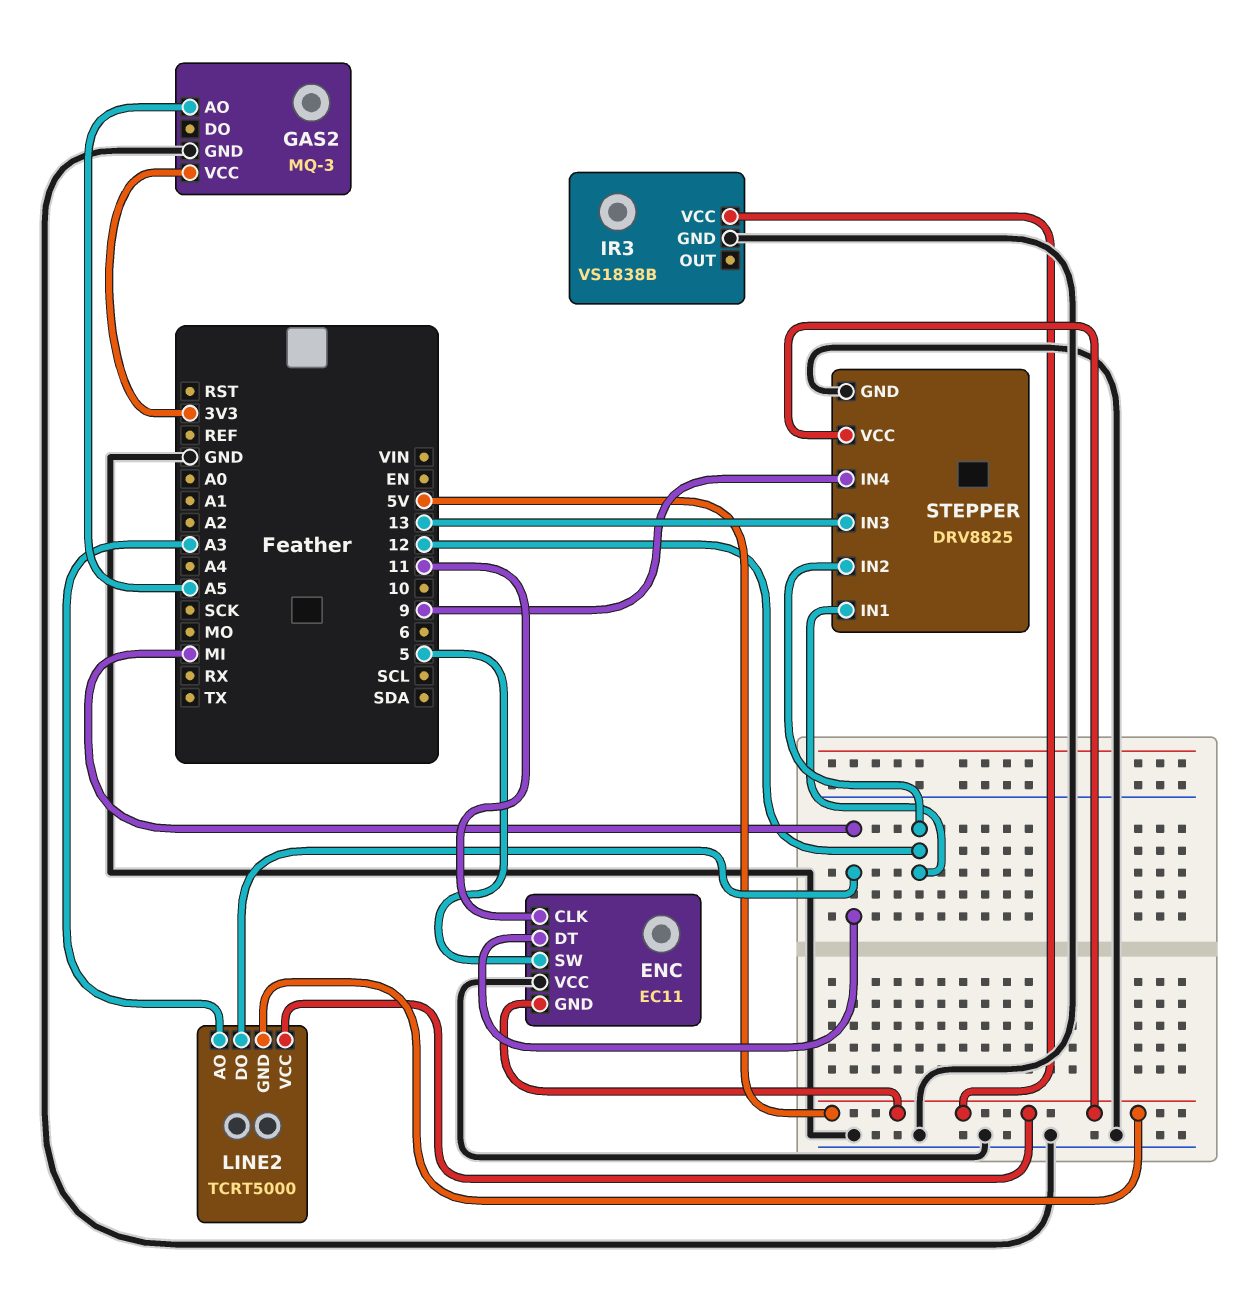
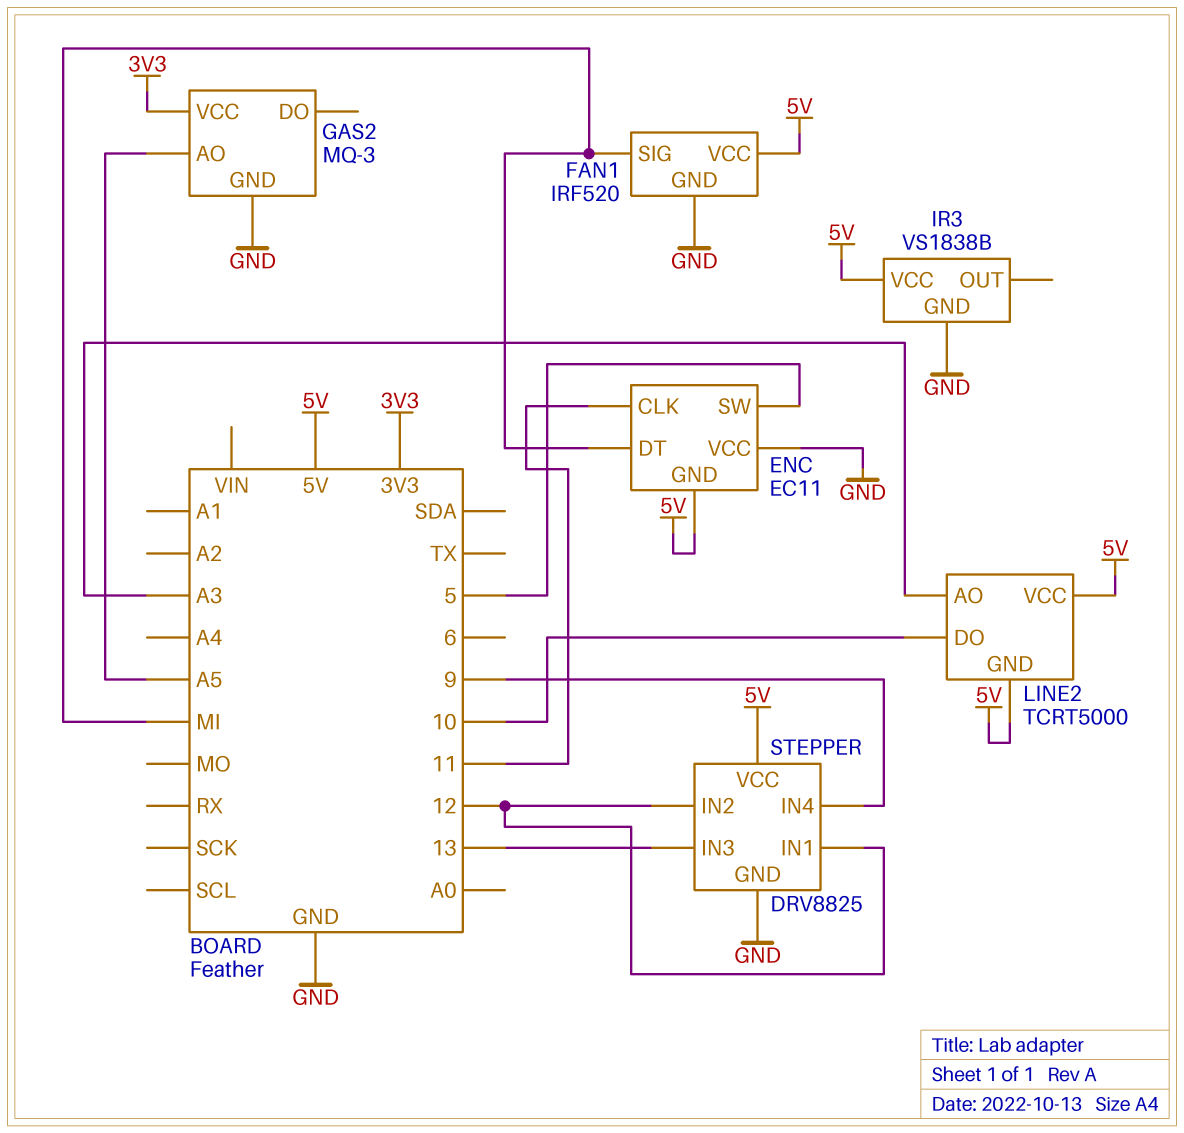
FAN1: none -> IRF520
FAN1 pin GND: none -> GND
FAN1 pin SIG: none -> MI
FAN1 pin VCC: none -> 5V
LINE2 pin DO: MI -> 10

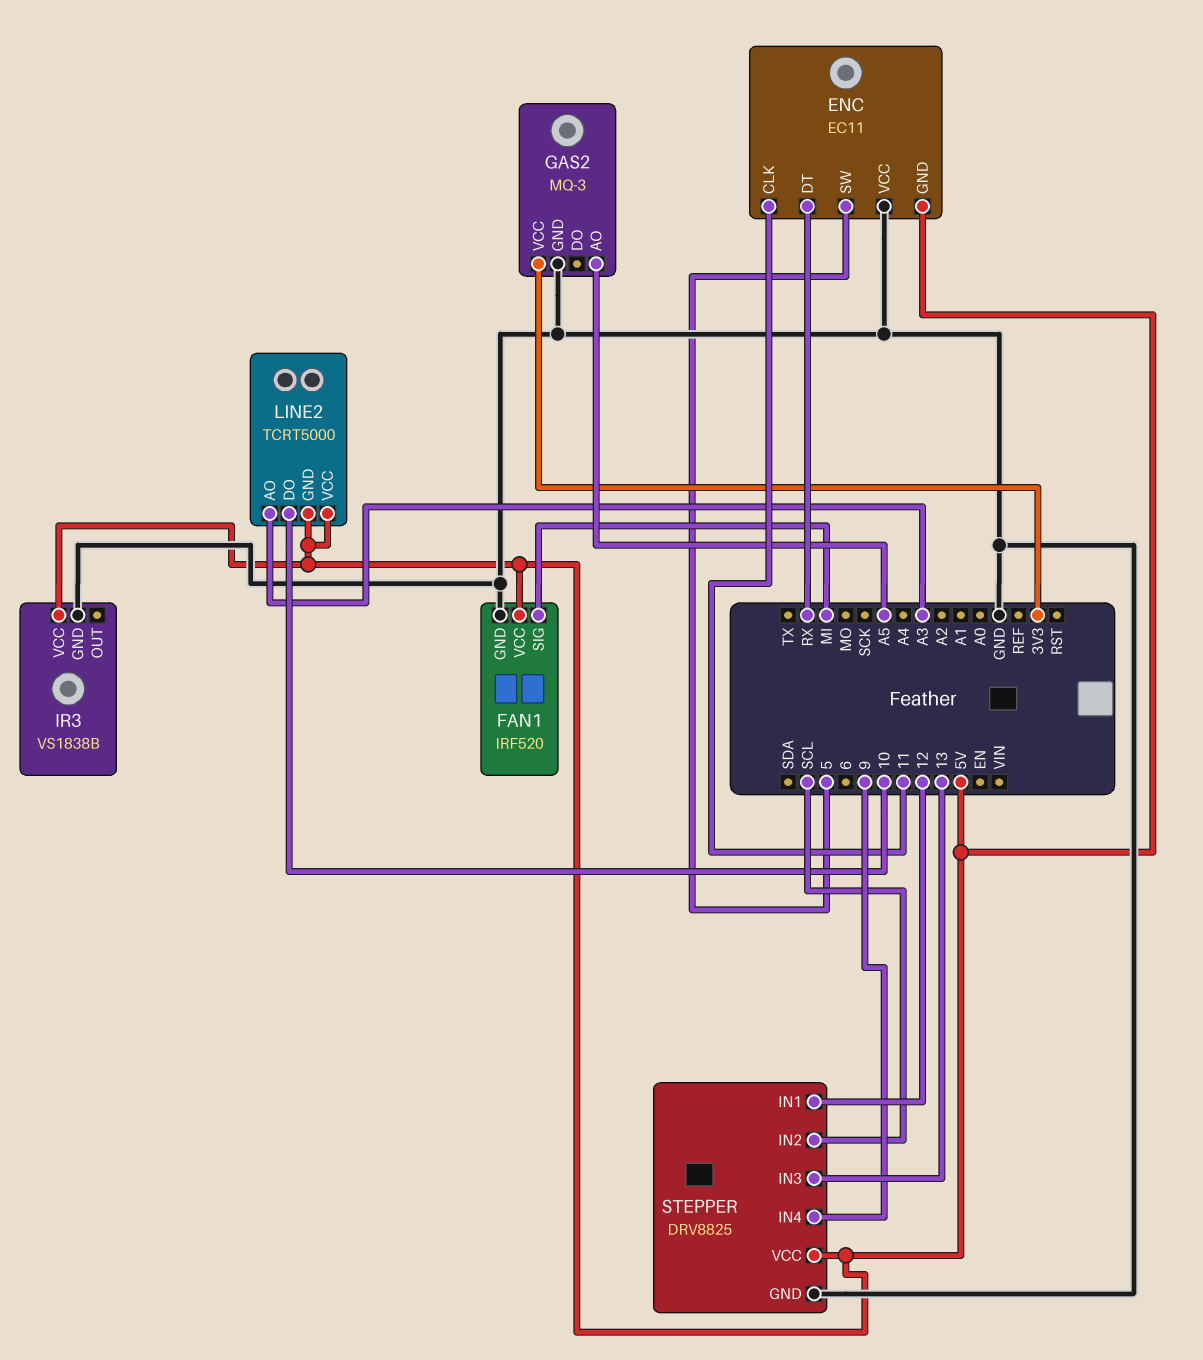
ENC pin DT: MI -> RX
STEPPER pin IN2: 12 -> SCL

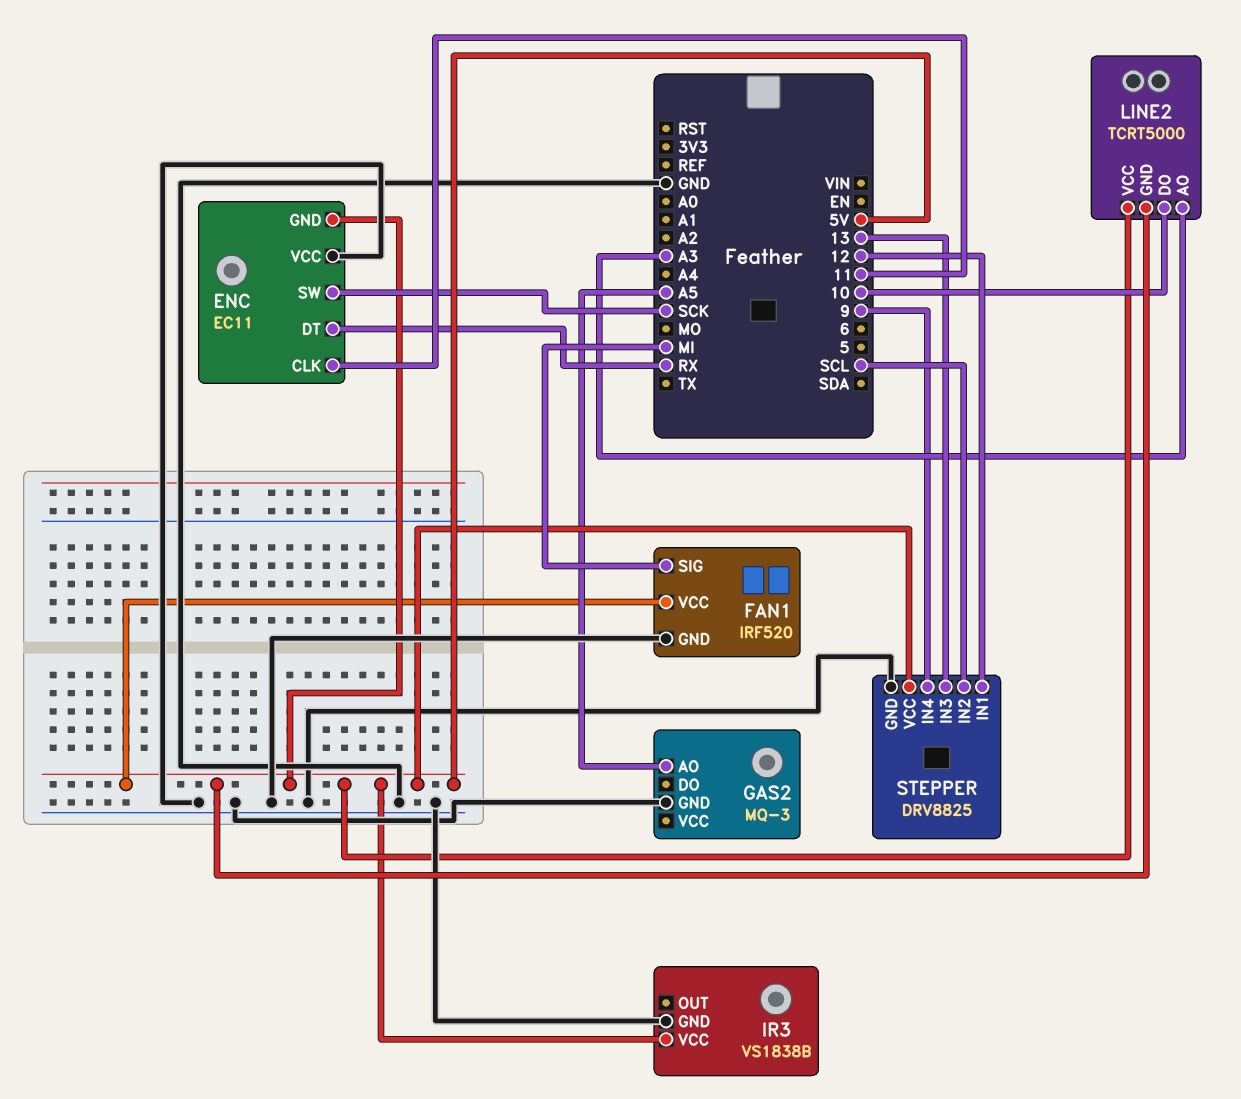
ENC pin SW: 5 -> SCK
GAS2 pin VCC: 3V3 -> none

